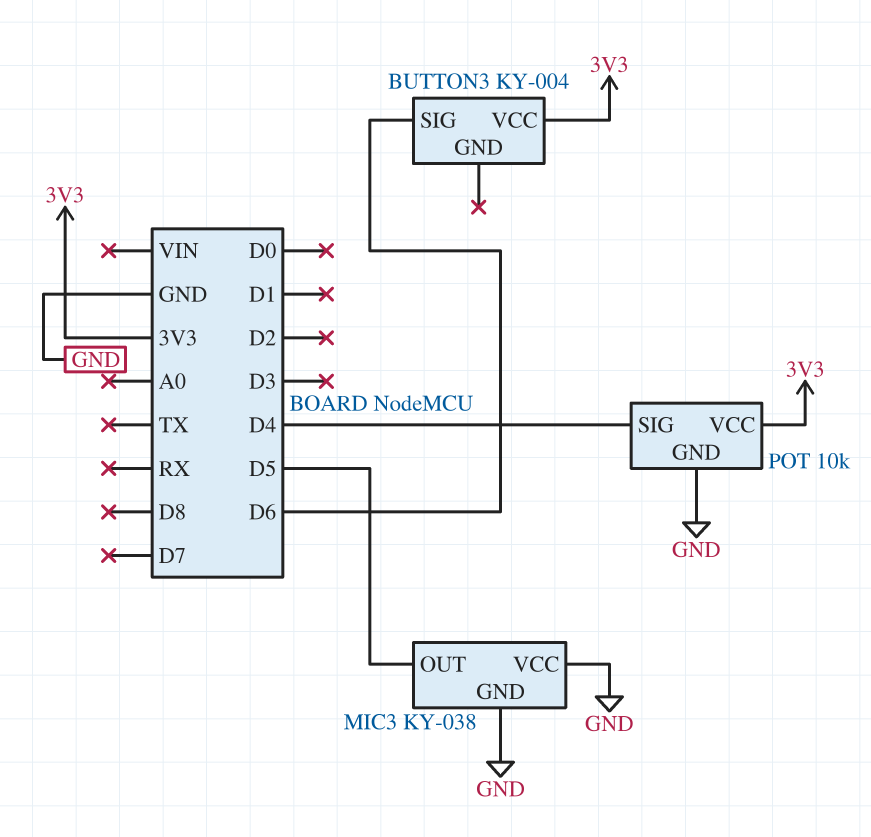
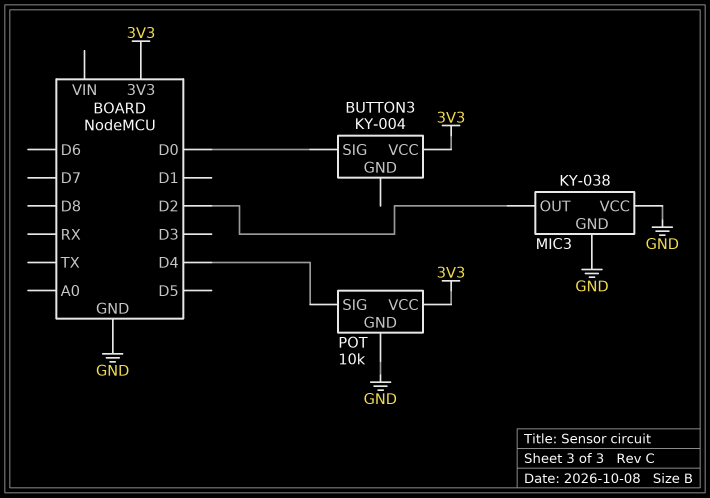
BUTTON3 pin SIG: D6 -> D0
MIC3 pin OUT: D5 -> D2

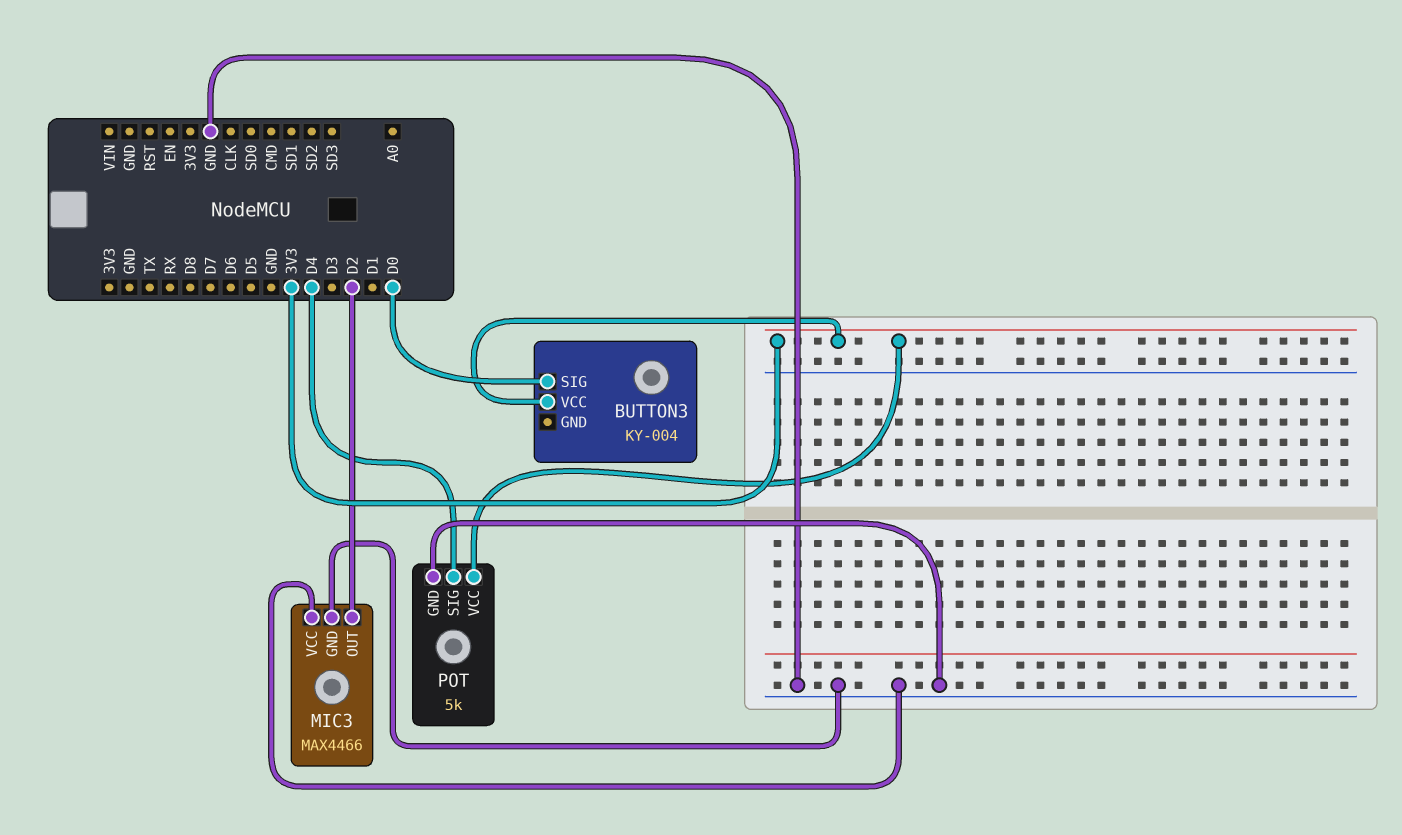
MIC3: KY-038 -> MAX4466
POT: 10k -> 5k

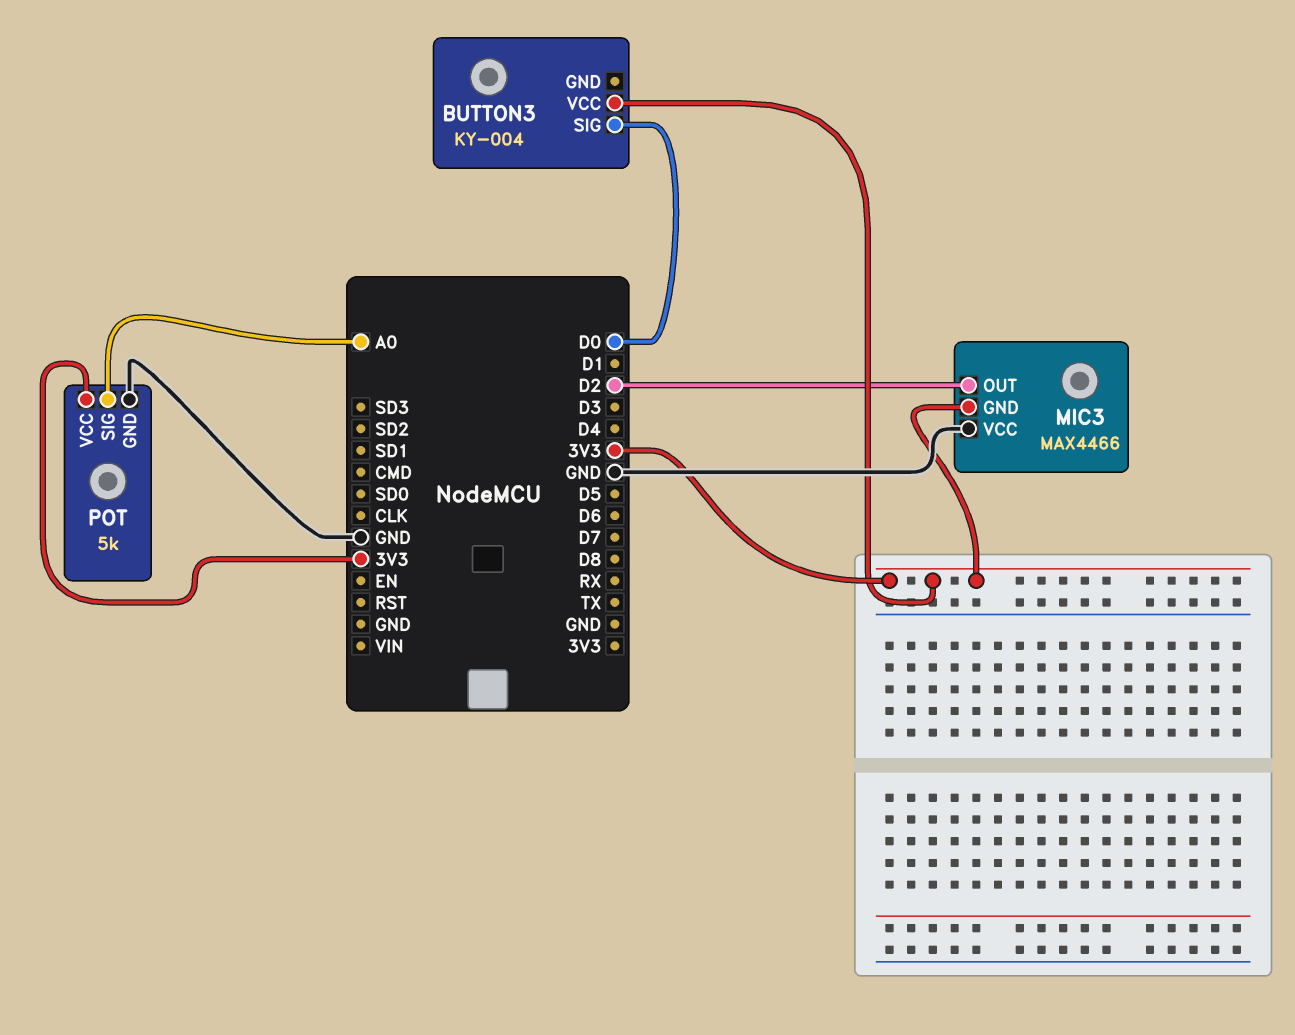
MIC3 pin GND: GND -> 3V3
POT pin SIG: D4 -> A0

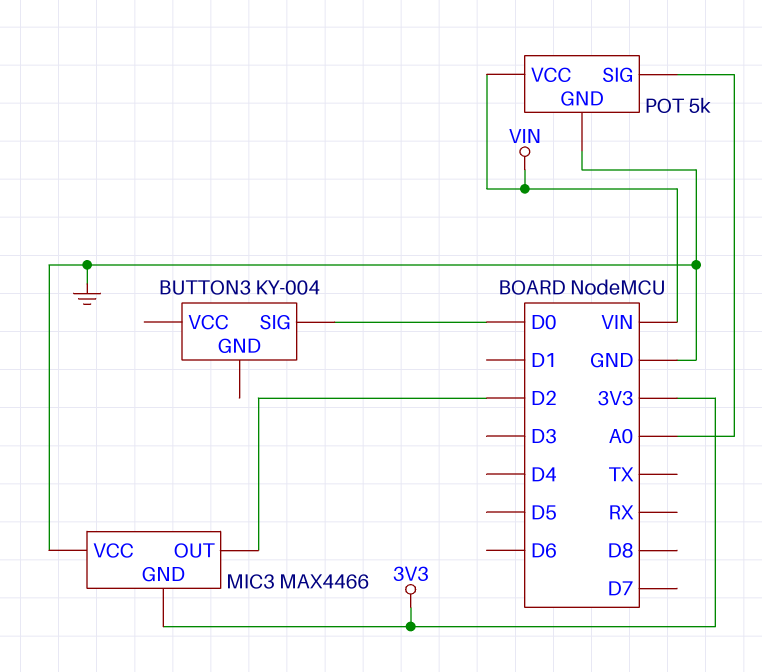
BUTTON3 pin VCC: 3V3 -> none
POT pin VCC: 3V3 -> VIN

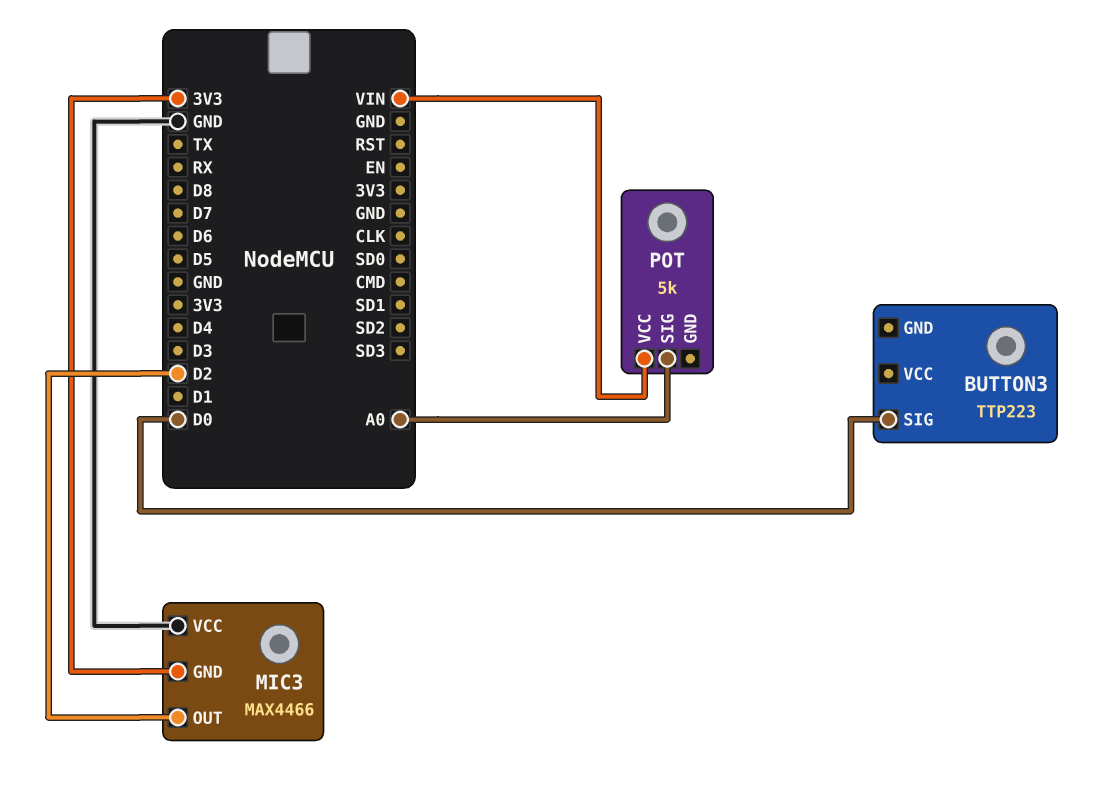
BUTTON3: KY-004 -> TTP223
POT pin GND: GND -> none

